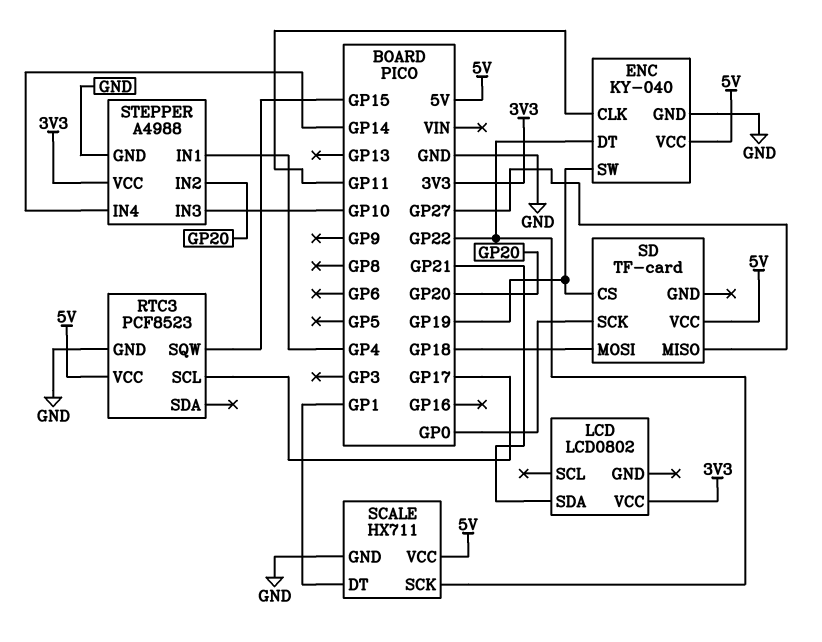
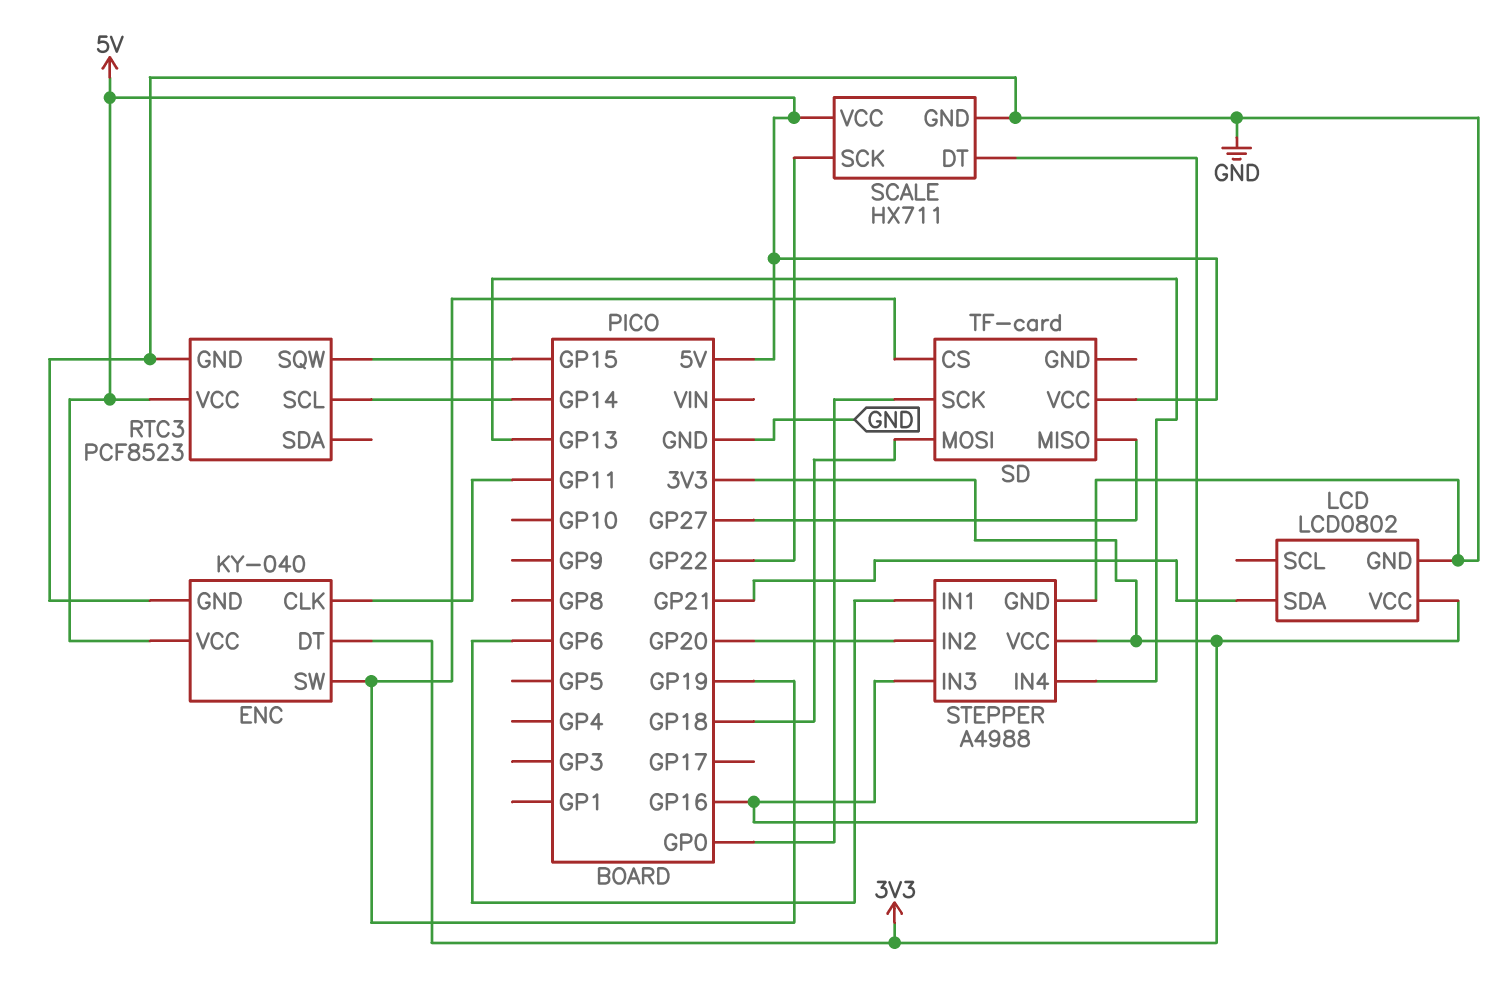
ENC pin DT: GP22 -> 3V3
LCD pin GND: none -> GND
RTC3 pin SCL: GP17 -> GP14
SCALE pin DT: GP1 -> GP16
STEPPER pin IN1: GP4 -> GP6
STEPPER pin IN3: GP10 -> GP16
STEPPER pin IN4: GP14 -> GP13

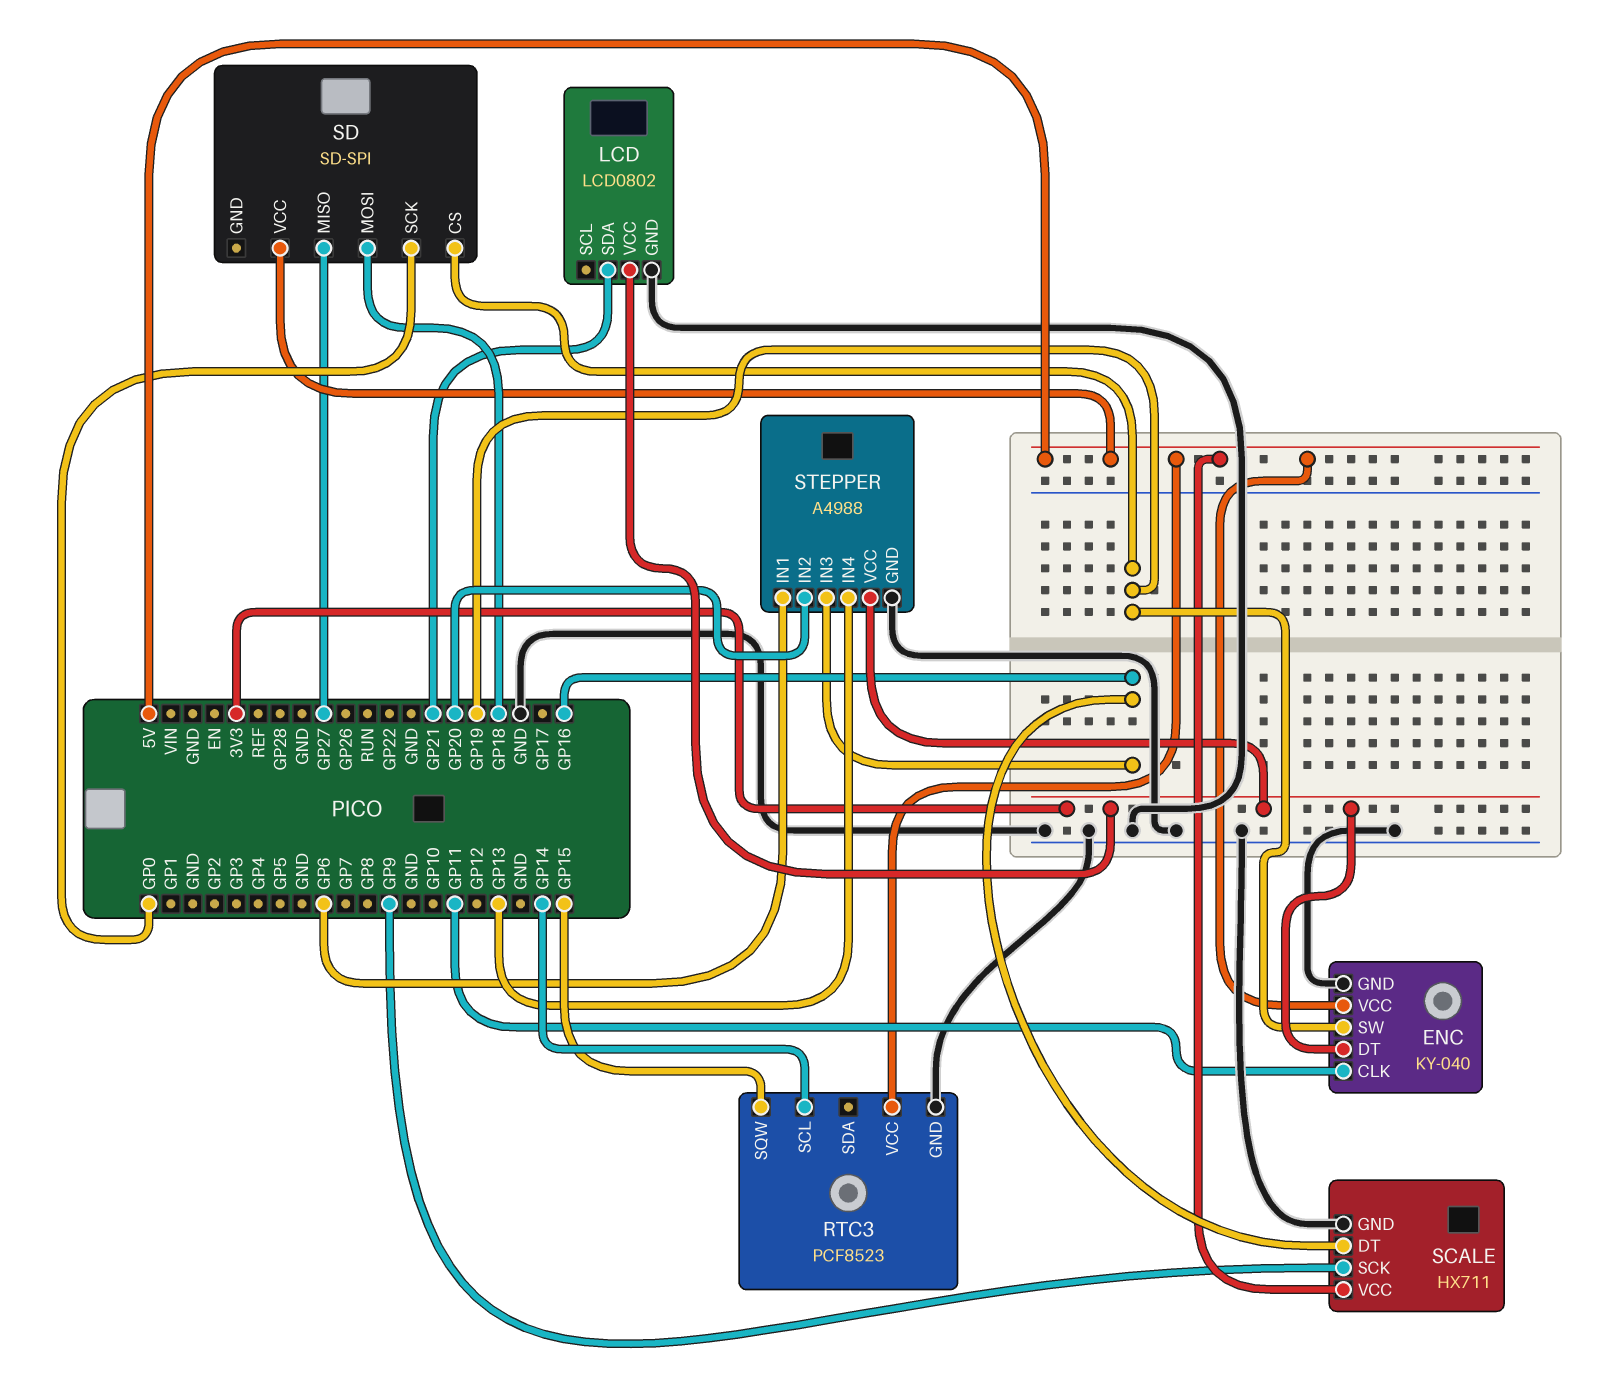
SCALE pin SCK: GP22 -> GP9
SD: TF-card -> SD-SPI

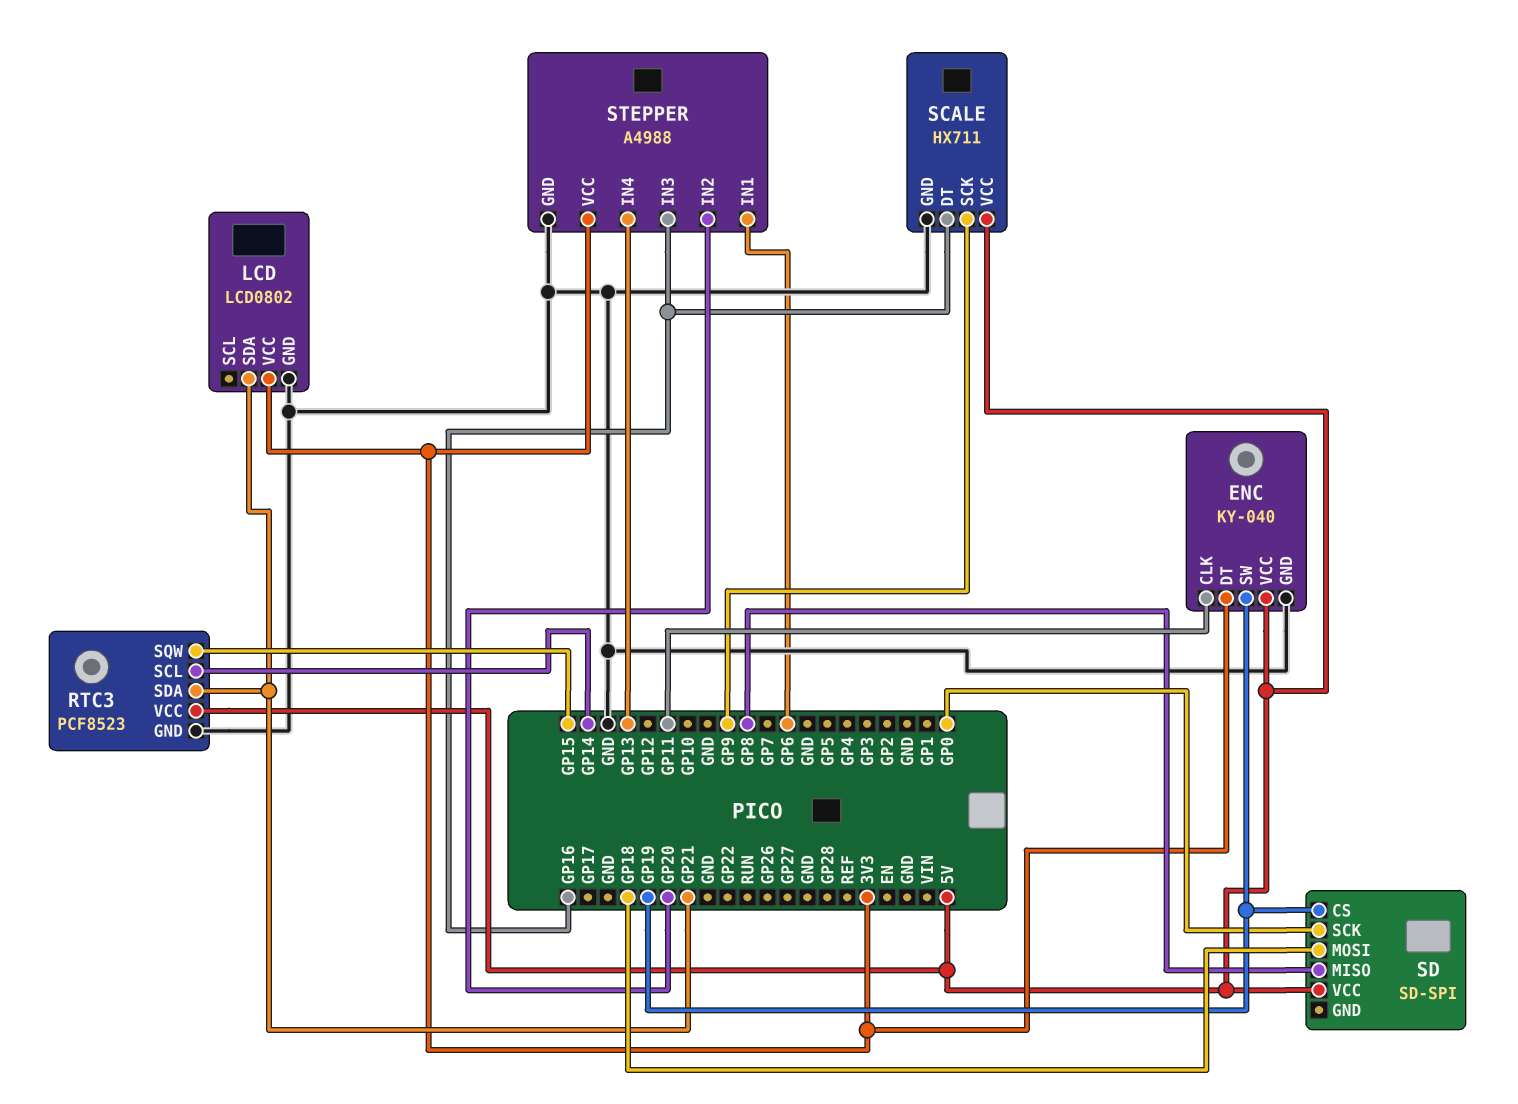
RTC3 pin SDA: none -> GP21
SD pin MISO: GP27 -> GP8

